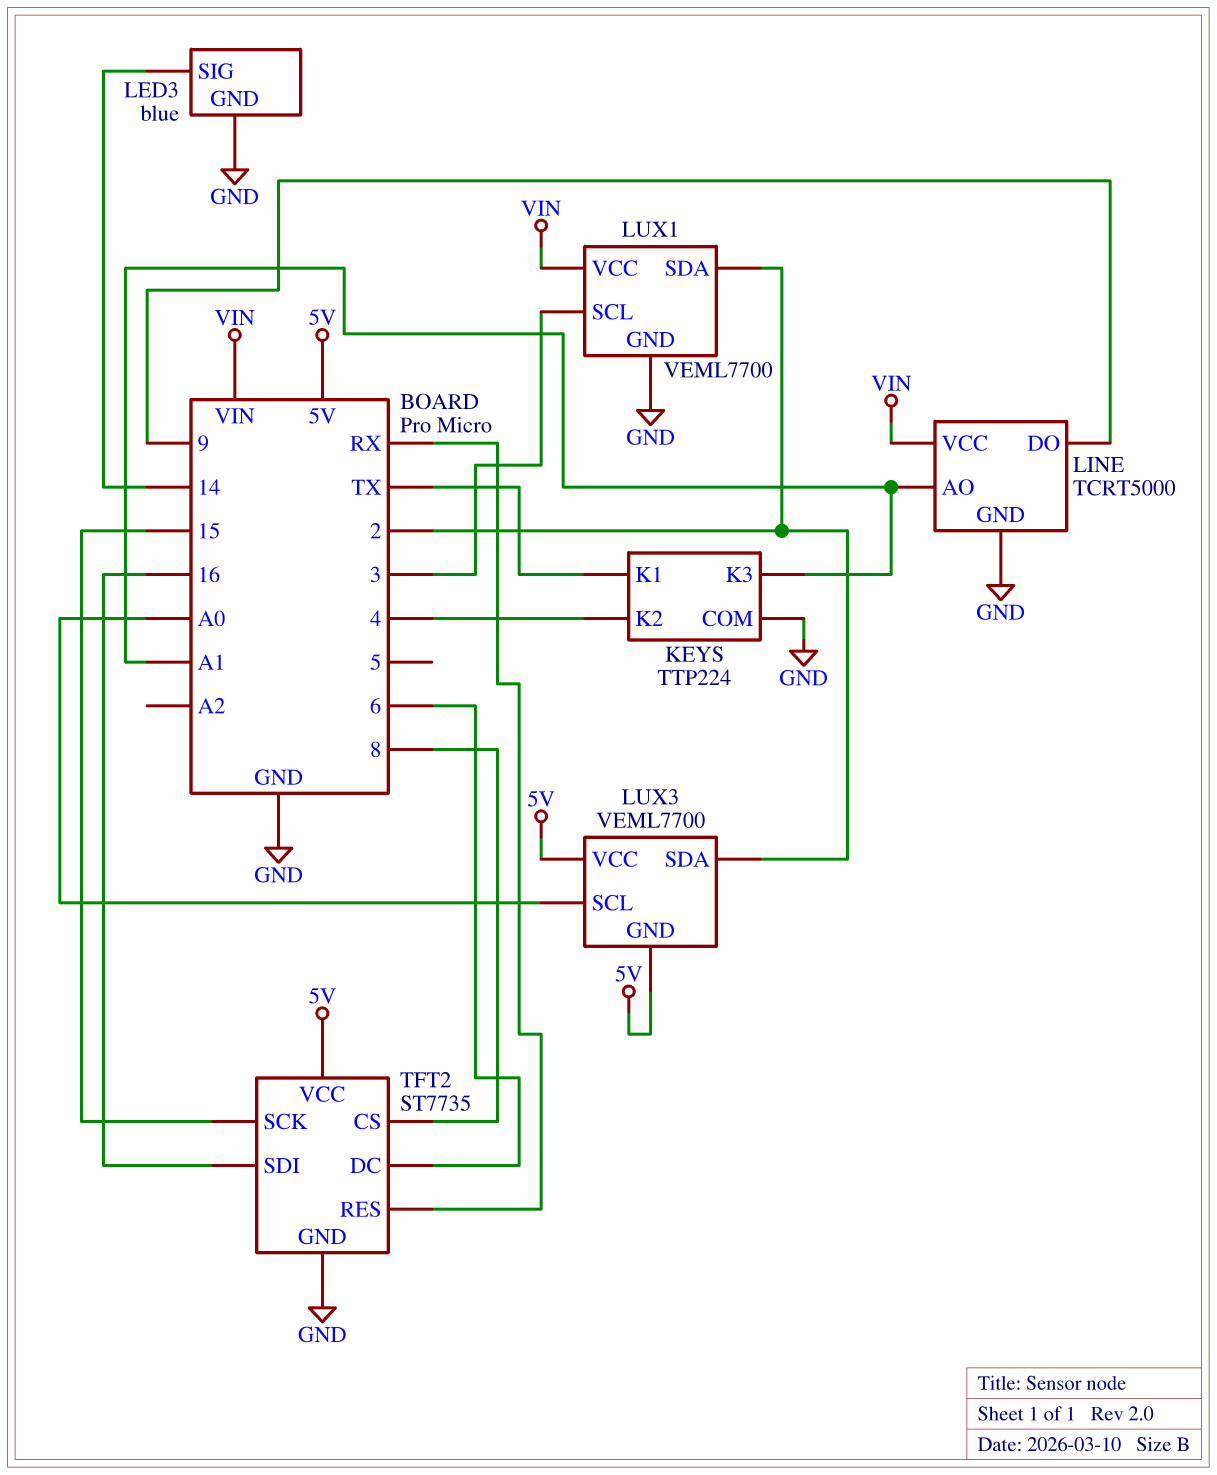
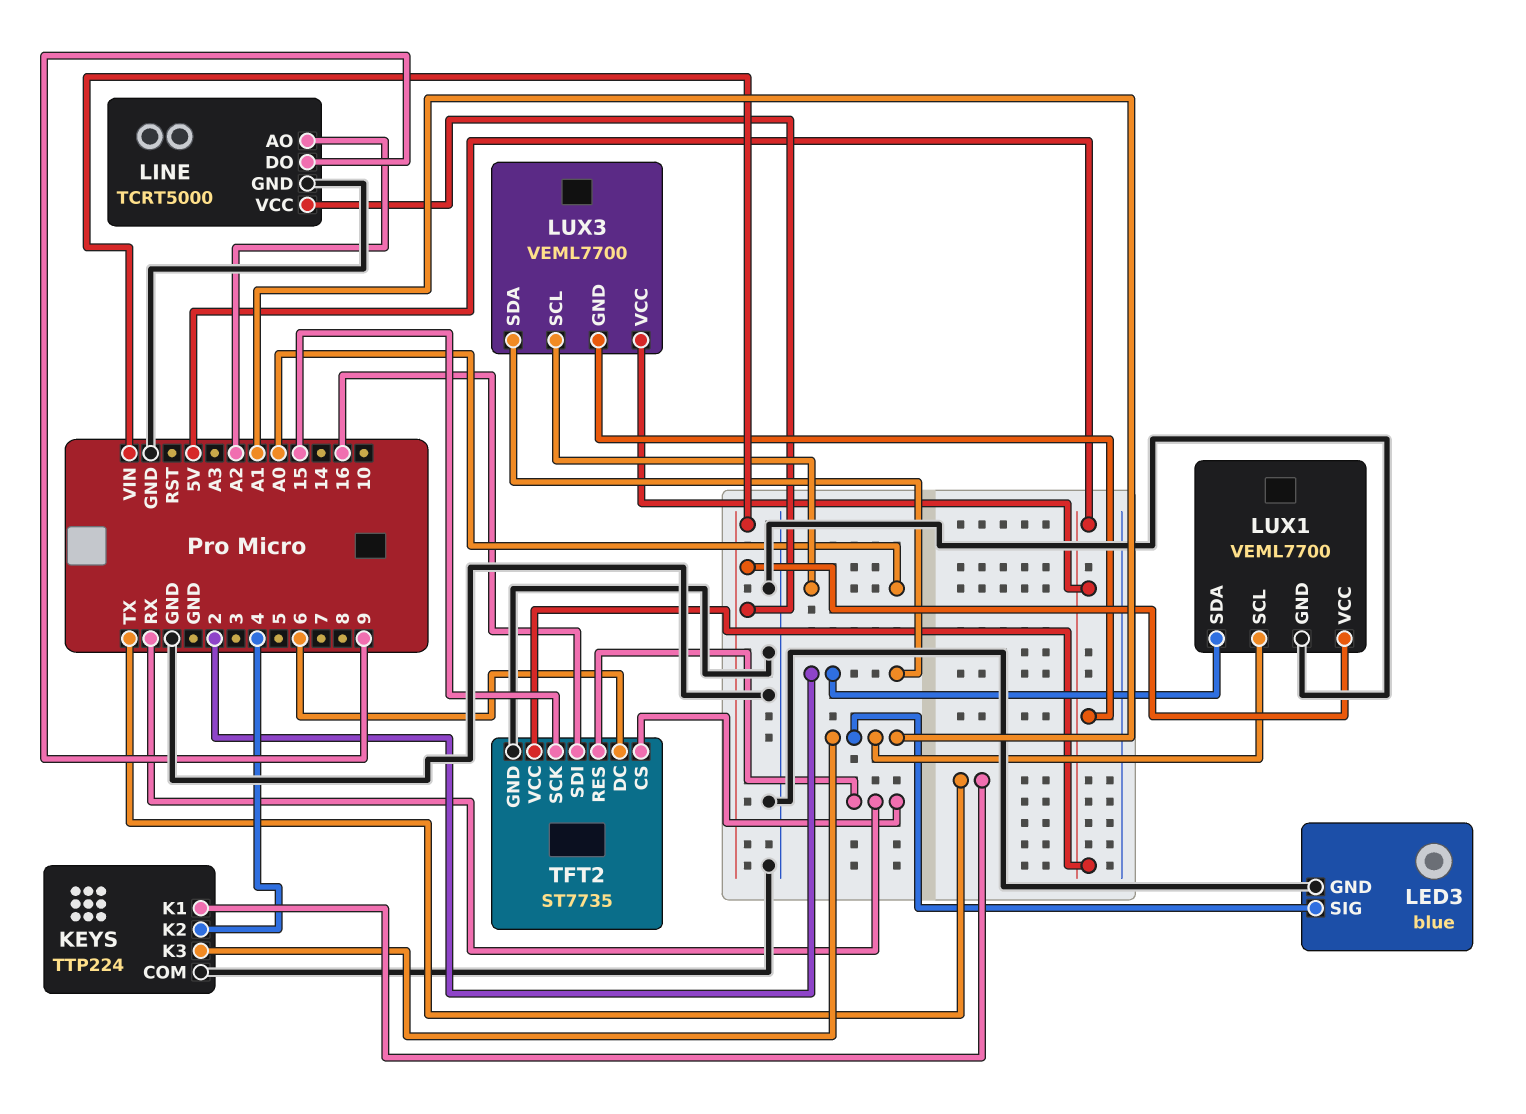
LED3 pin SIG: 14 -> A1
LINE pin AO: A1 -> A2
LUX1 pin SCL: 3 -> A1
TFT2 pin CS: 8 -> RX

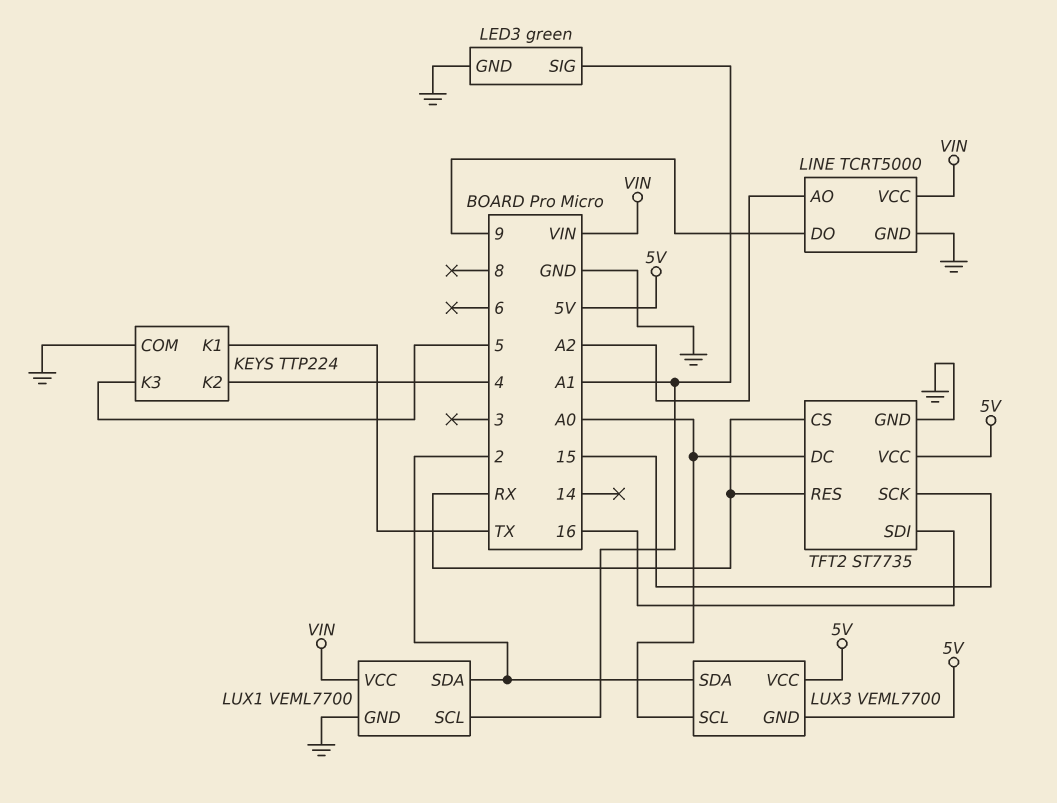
KEYS pin K3: A1 -> 5
LED3: blue -> green
TFT2 pin DC: 6 -> A0

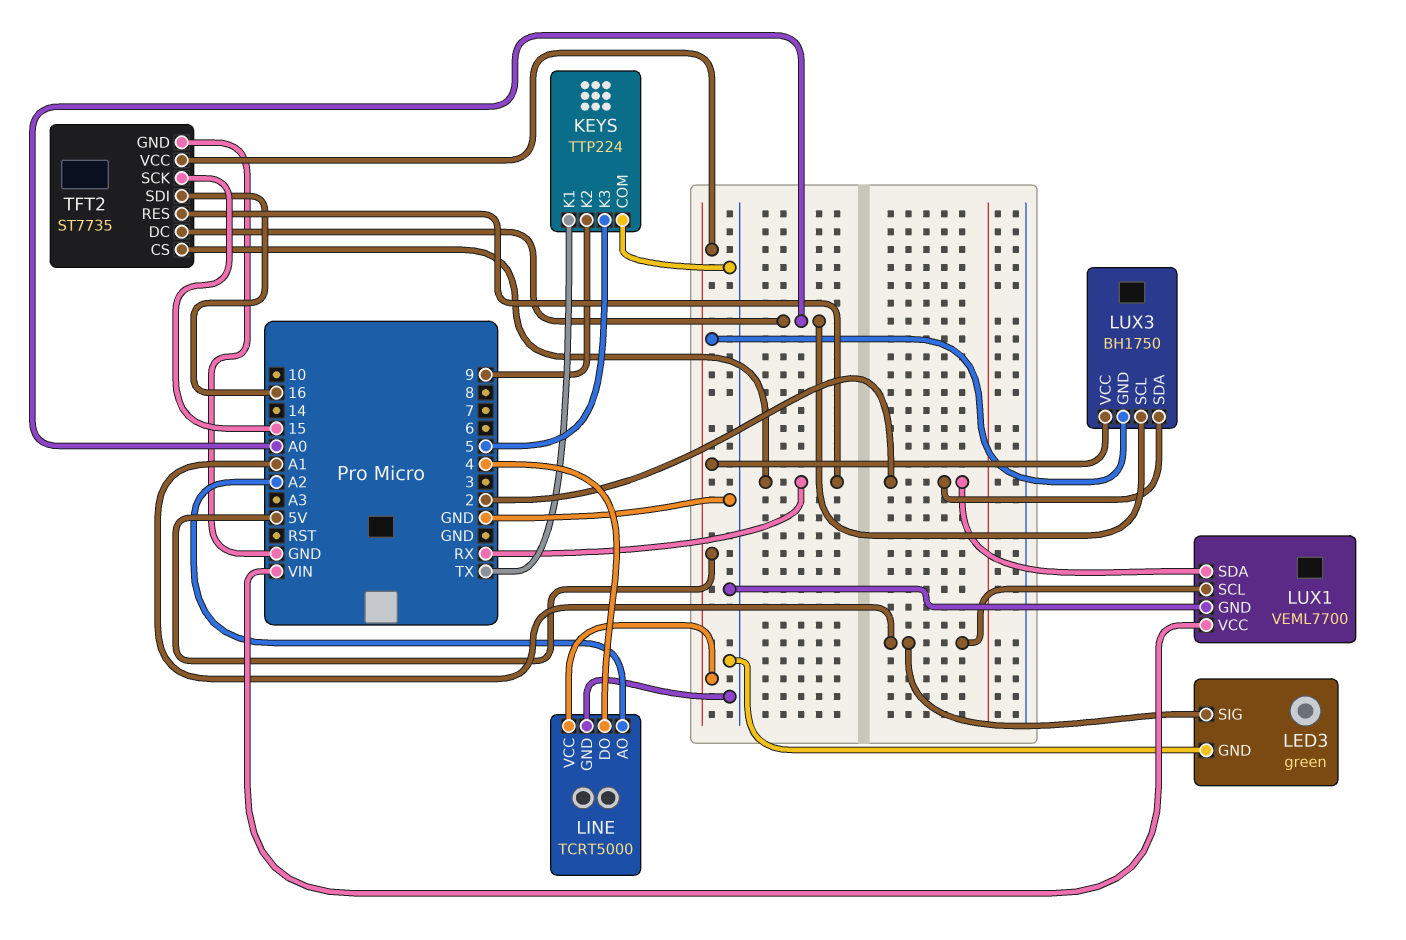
KEYS pin K2: 4 -> 9
LINE pin DO: 9 -> 4
LINE pin VCC: VIN -> 5V
LUX3: VEML7700 -> BH1750

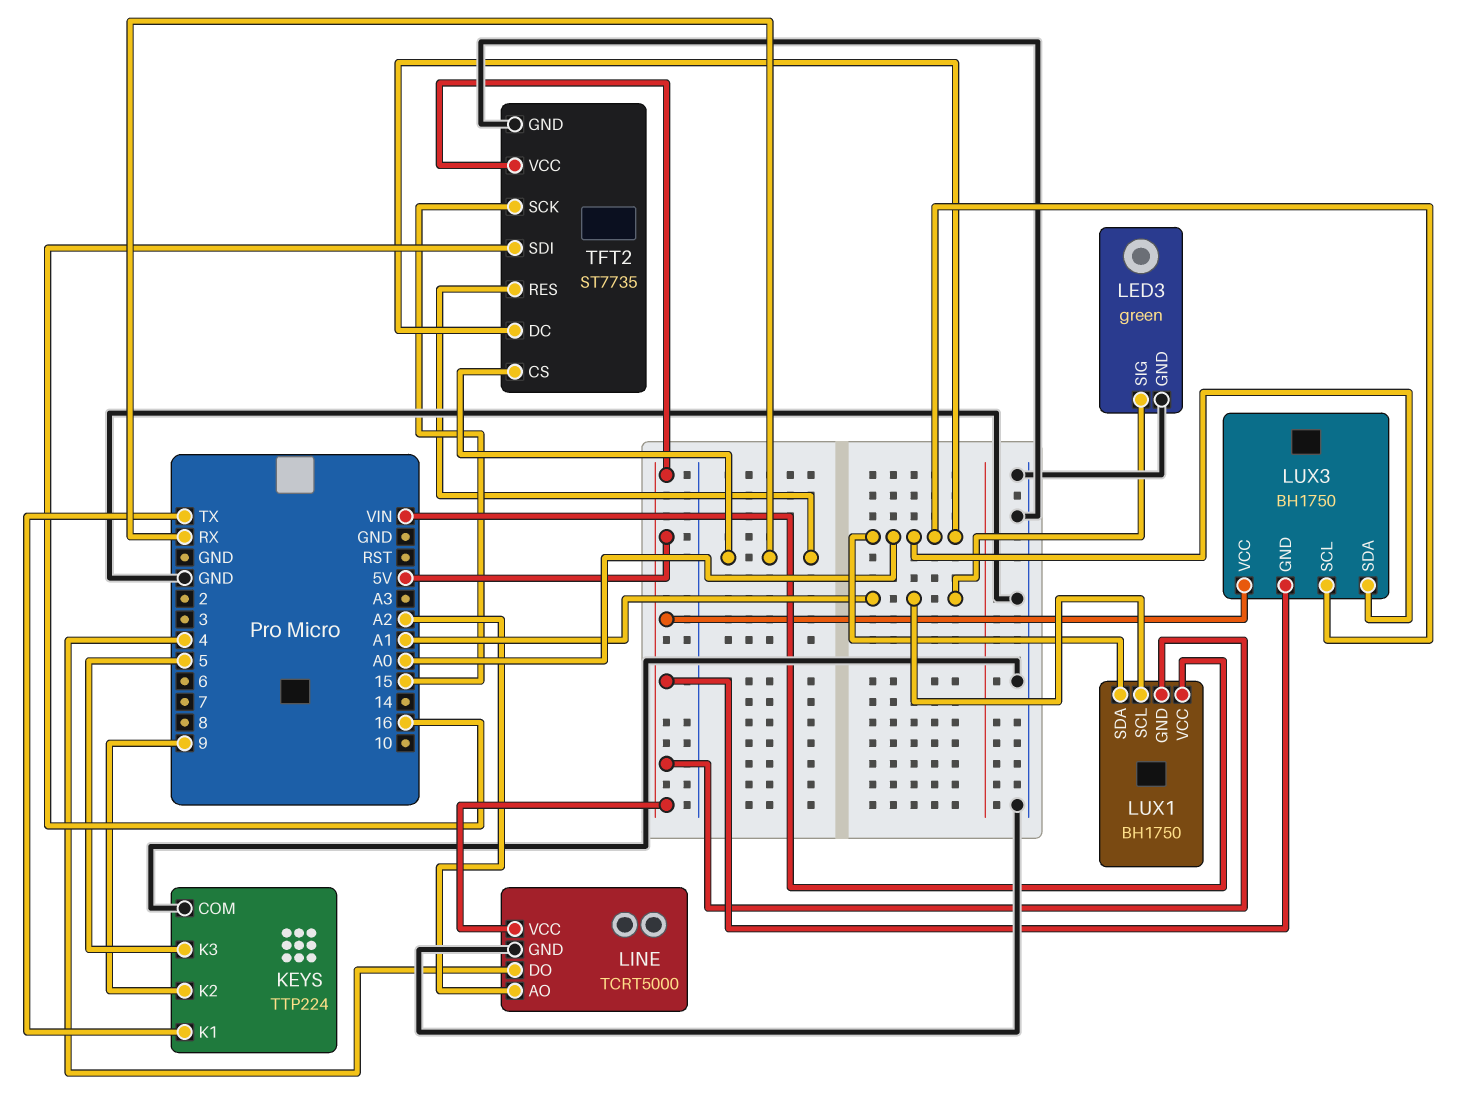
LUX1: VEML7700 -> BH1750
LUX1 pin GND: GND -> 5V
LUX1 pin SDA: 2 -> A0
LUX3 pin SDA: 2 -> A0

